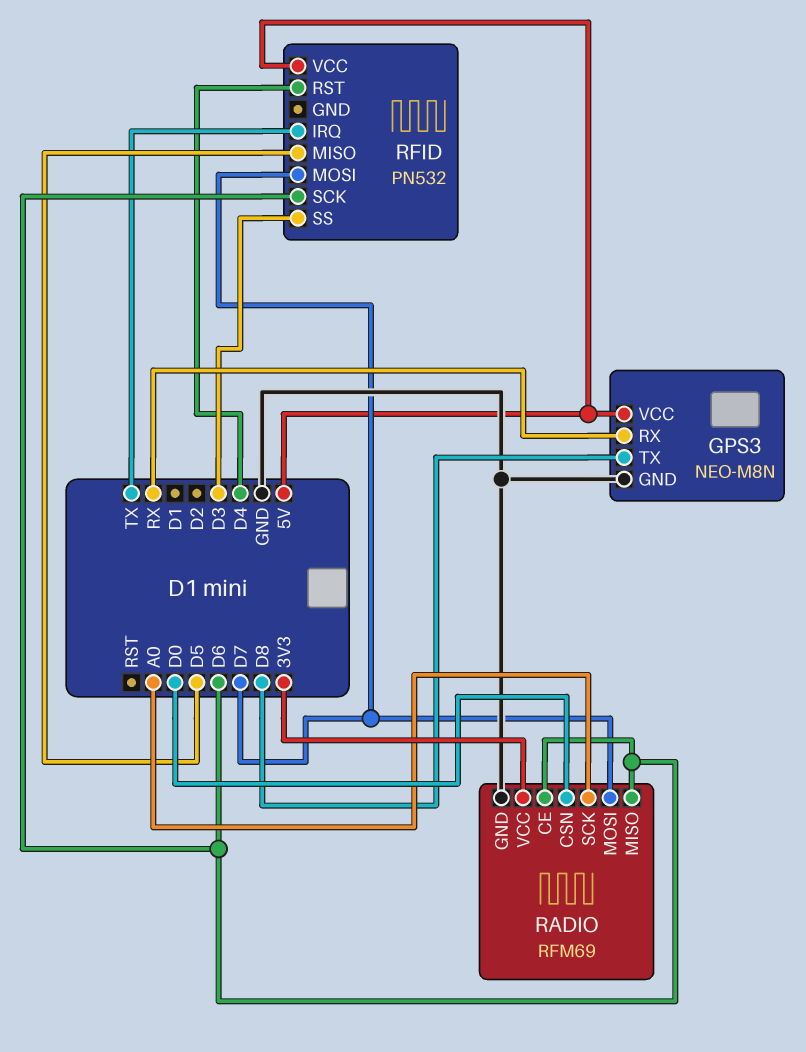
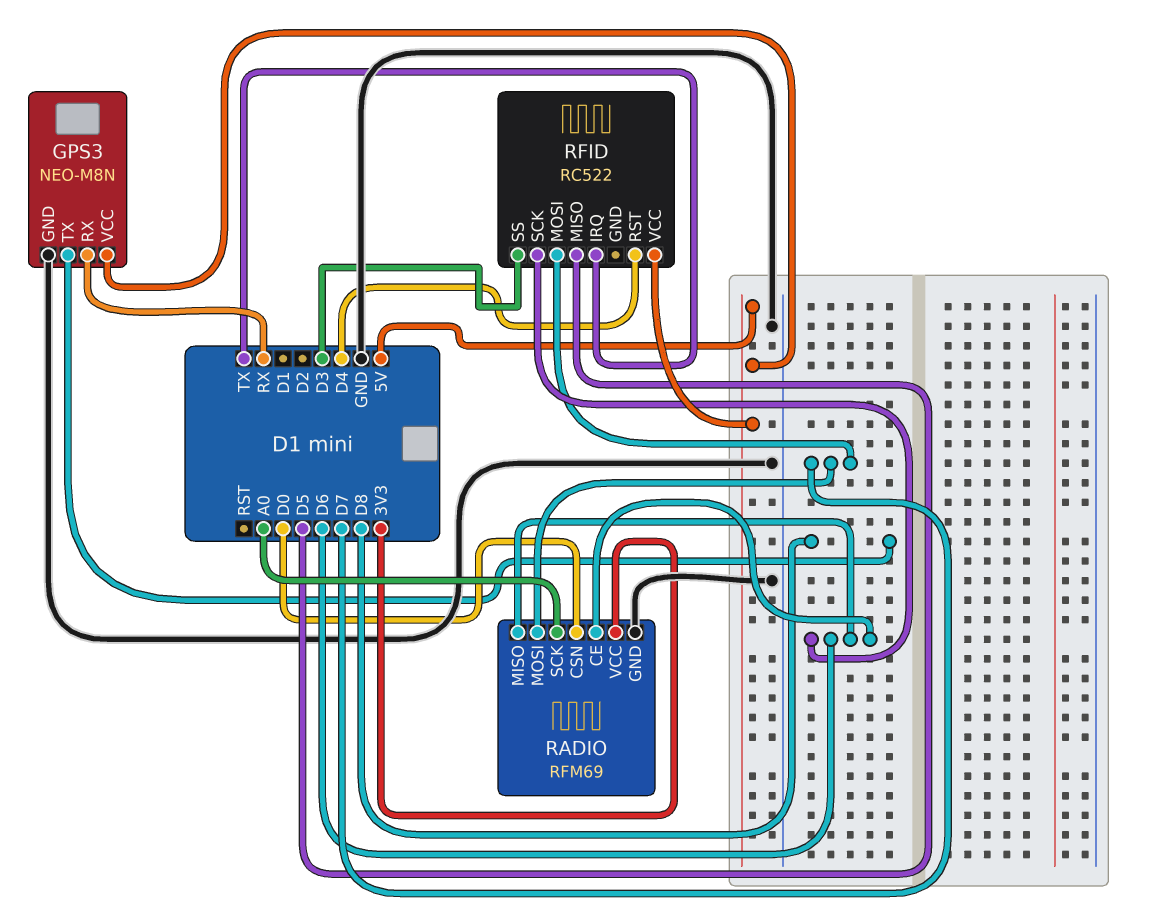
RFID: PN532 -> RC522

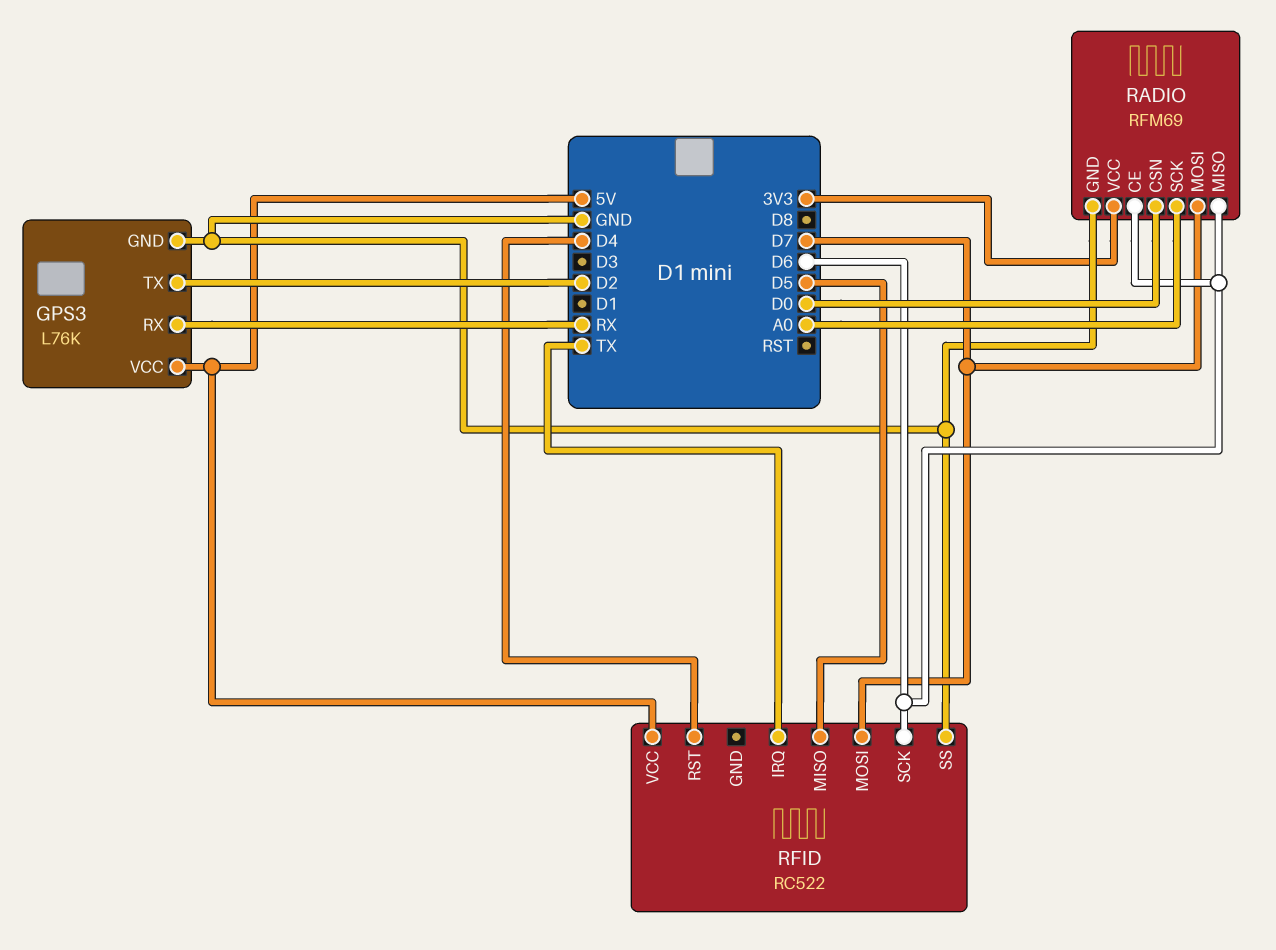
GPS3: NEO-M8N -> L76K
GPS3 pin TX: D8 -> D2
RFID pin SS: D3 -> GND

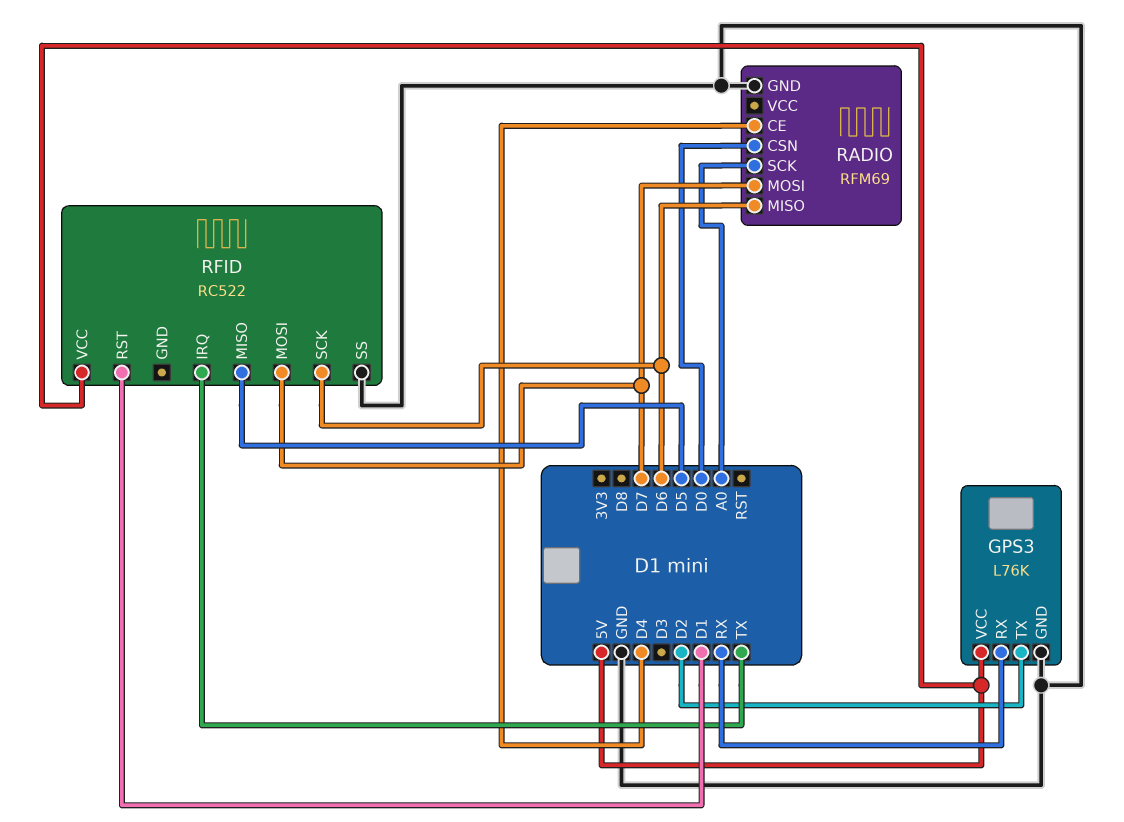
RADIO pin CE: D6 -> D4
RADIO pin VCC: 3V3 -> none
RFID pin RST: D4 -> D1

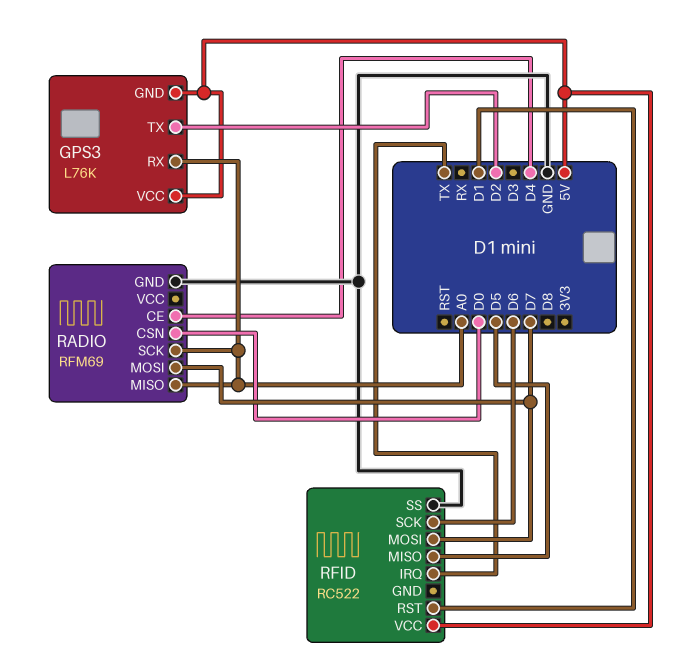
GPS3 pin GND: GND -> 5V
GPS3 pin RX: RX -> A0
RADIO pin MISO: D6 -> A0

